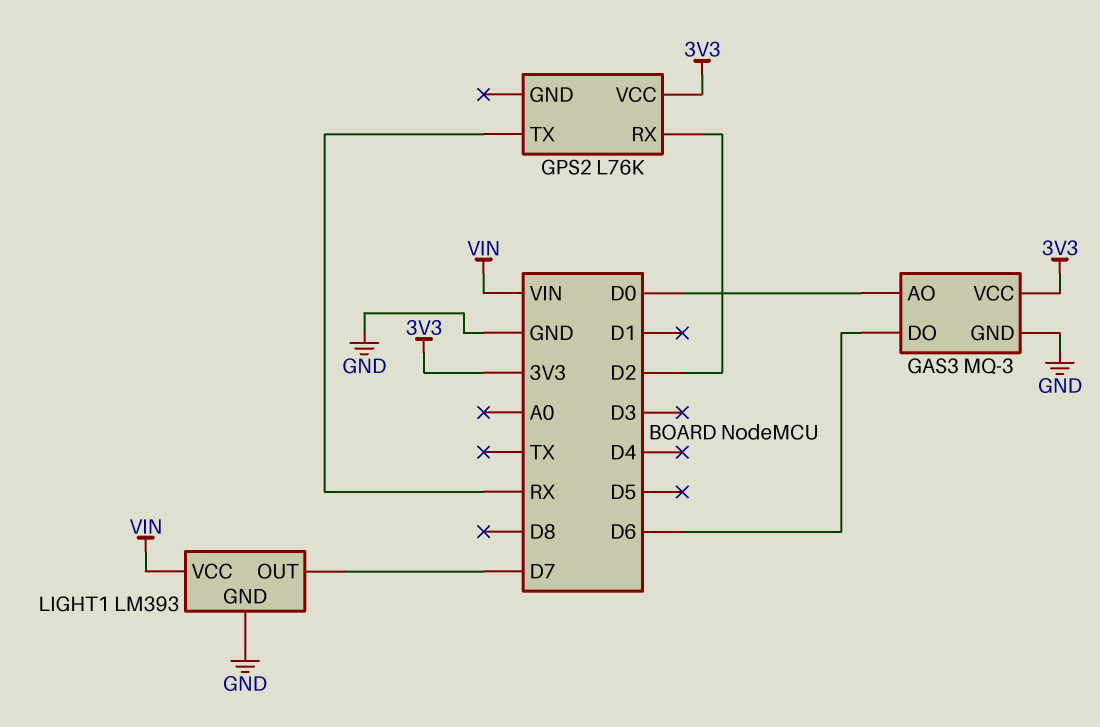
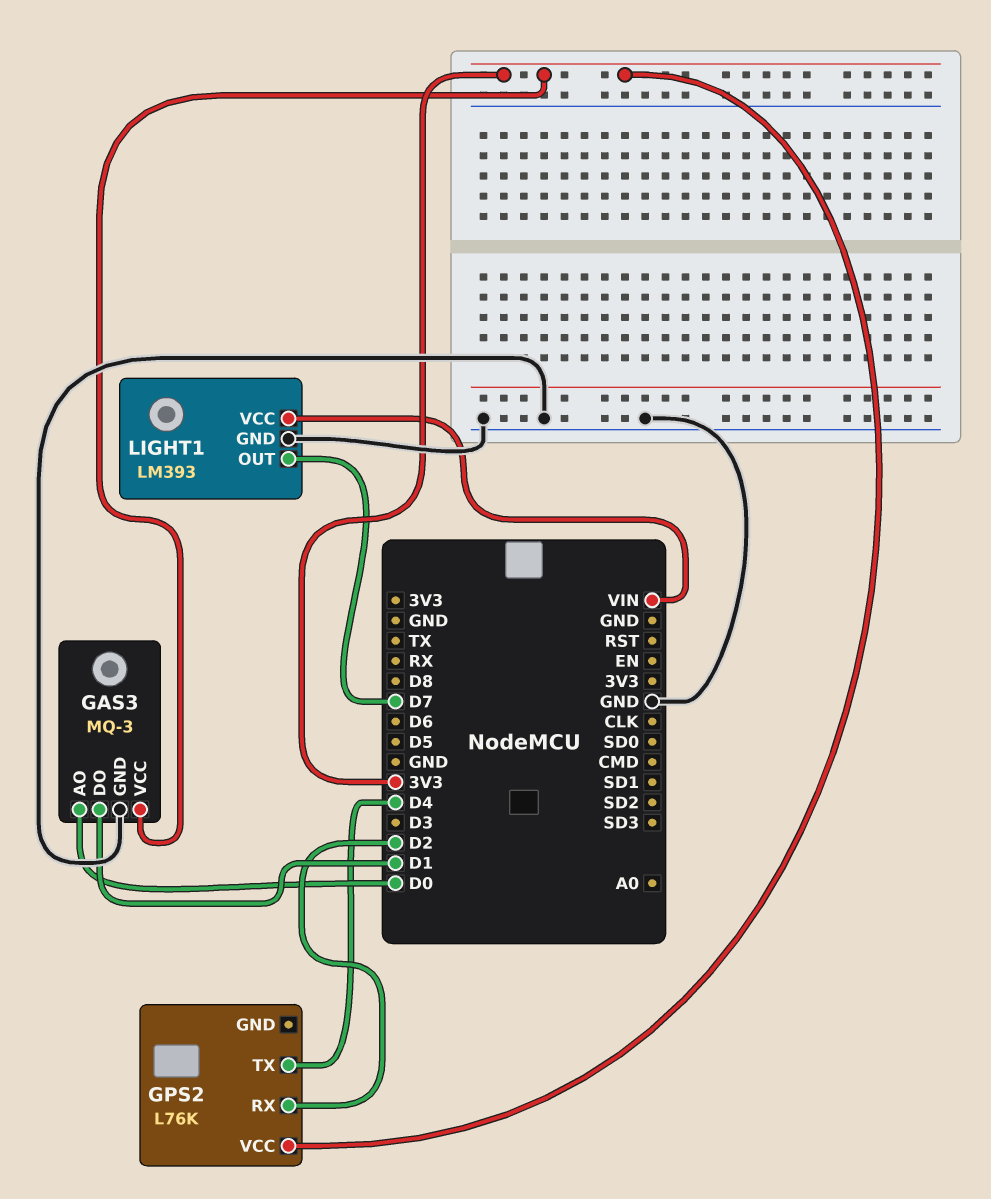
GAS3 pin DO: D6 -> D1
GPS2 pin TX: RX -> D4

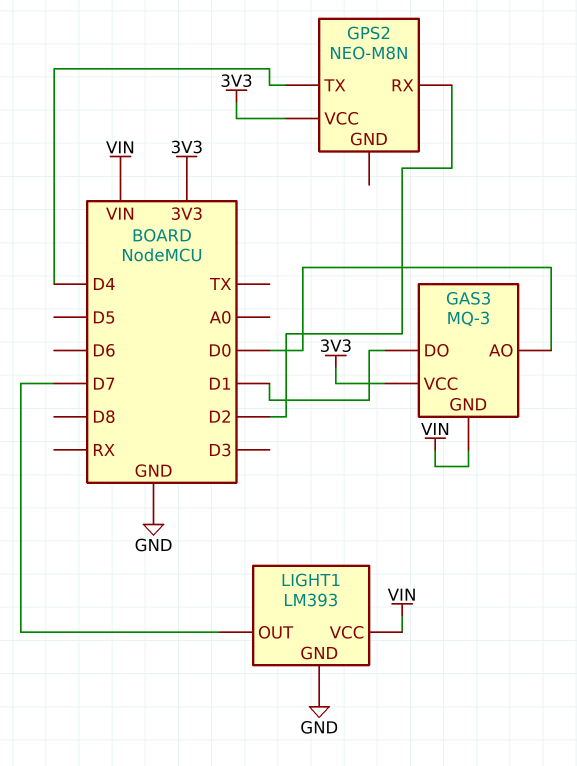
GAS3 pin GND: GND -> VIN
GPS2: L76K -> NEO-M8N

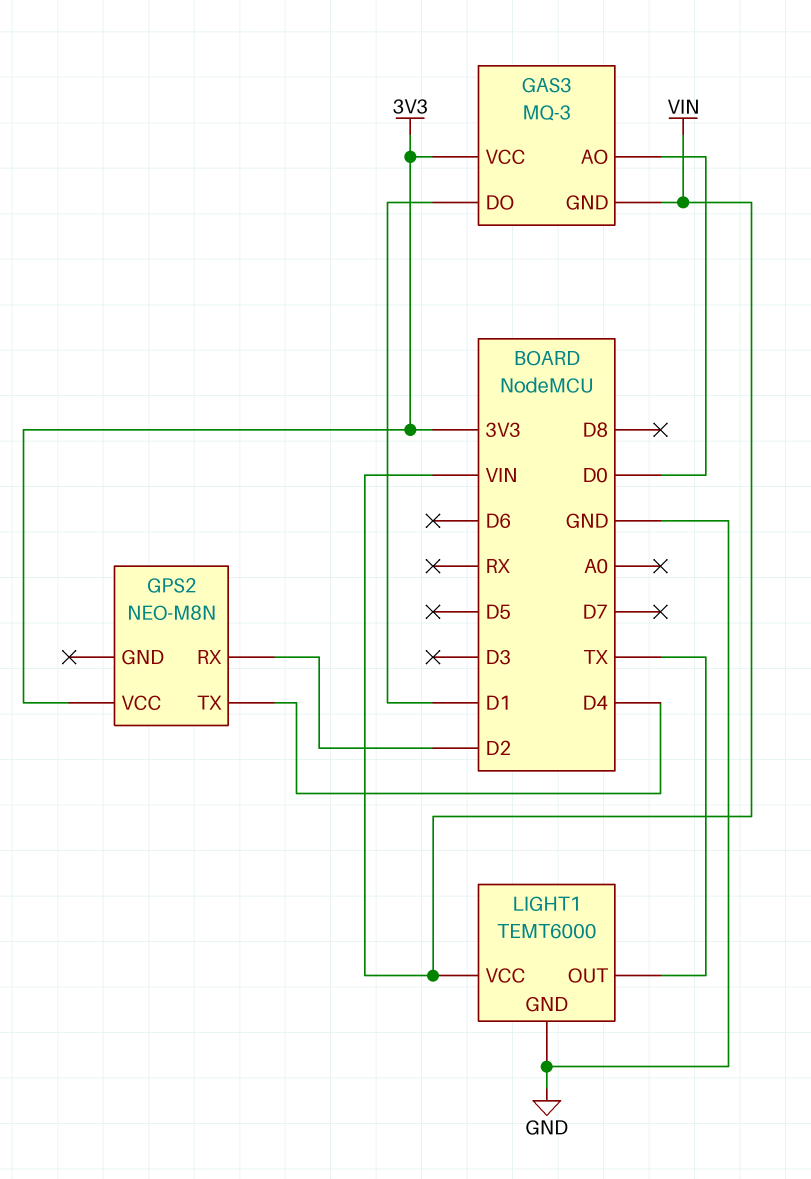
LIGHT1: LM393 -> TEMT6000
LIGHT1 pin OUT: D7 -> TX

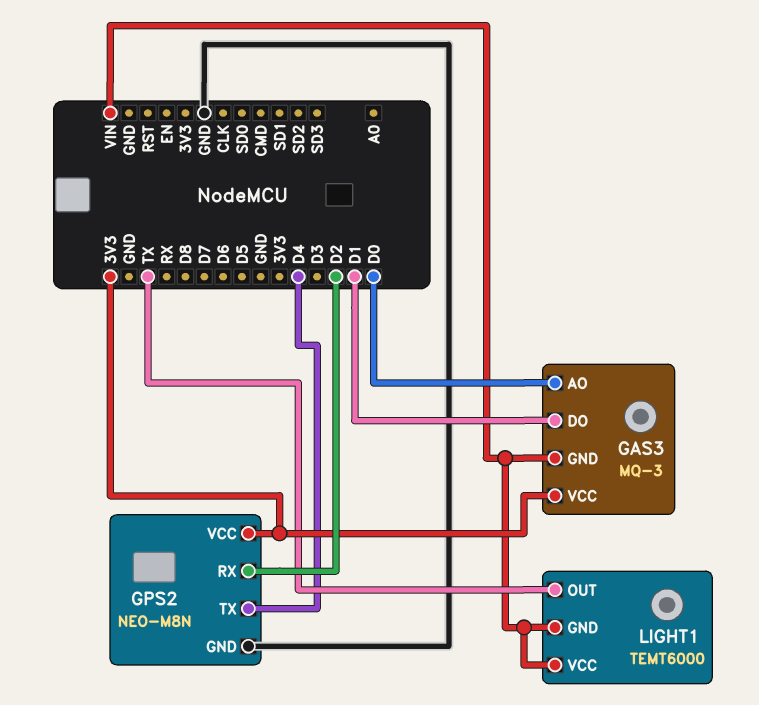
GPS2 pin GND: none -> GND
LIGHT1 pin GND: GND -> VIN

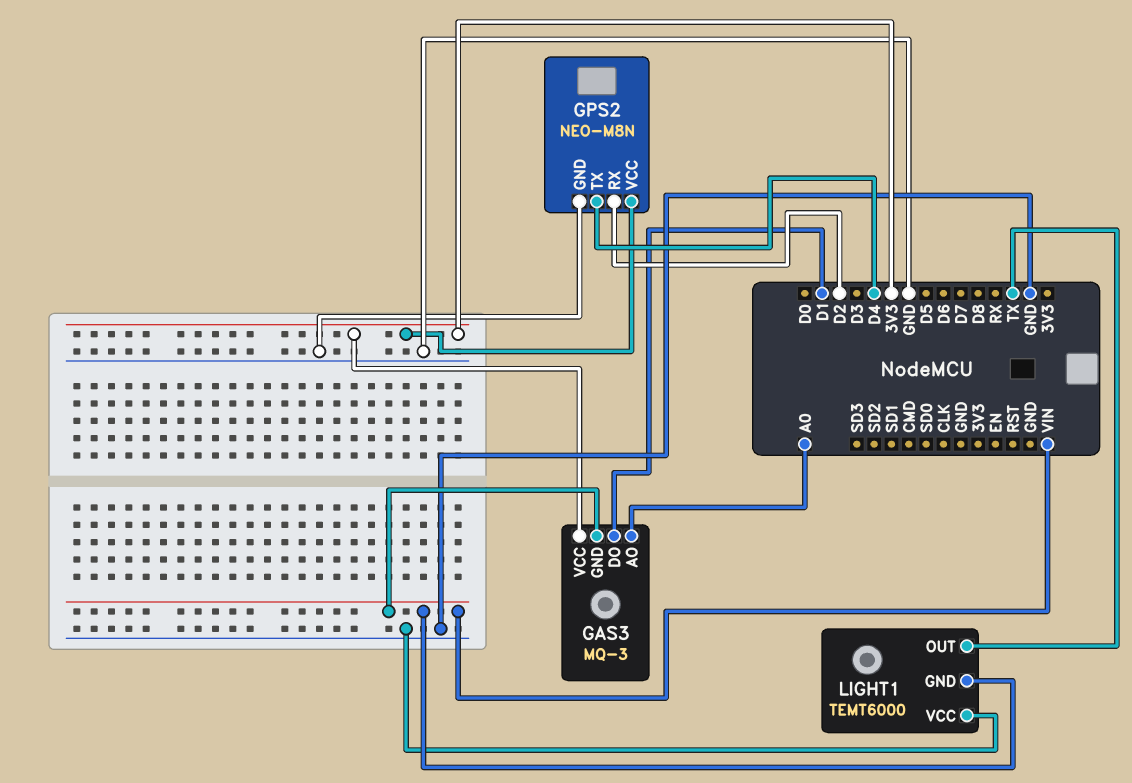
GAS3 pin AO: D0 -> A0
LIGHT1 pin VCC: VIN -> GND

